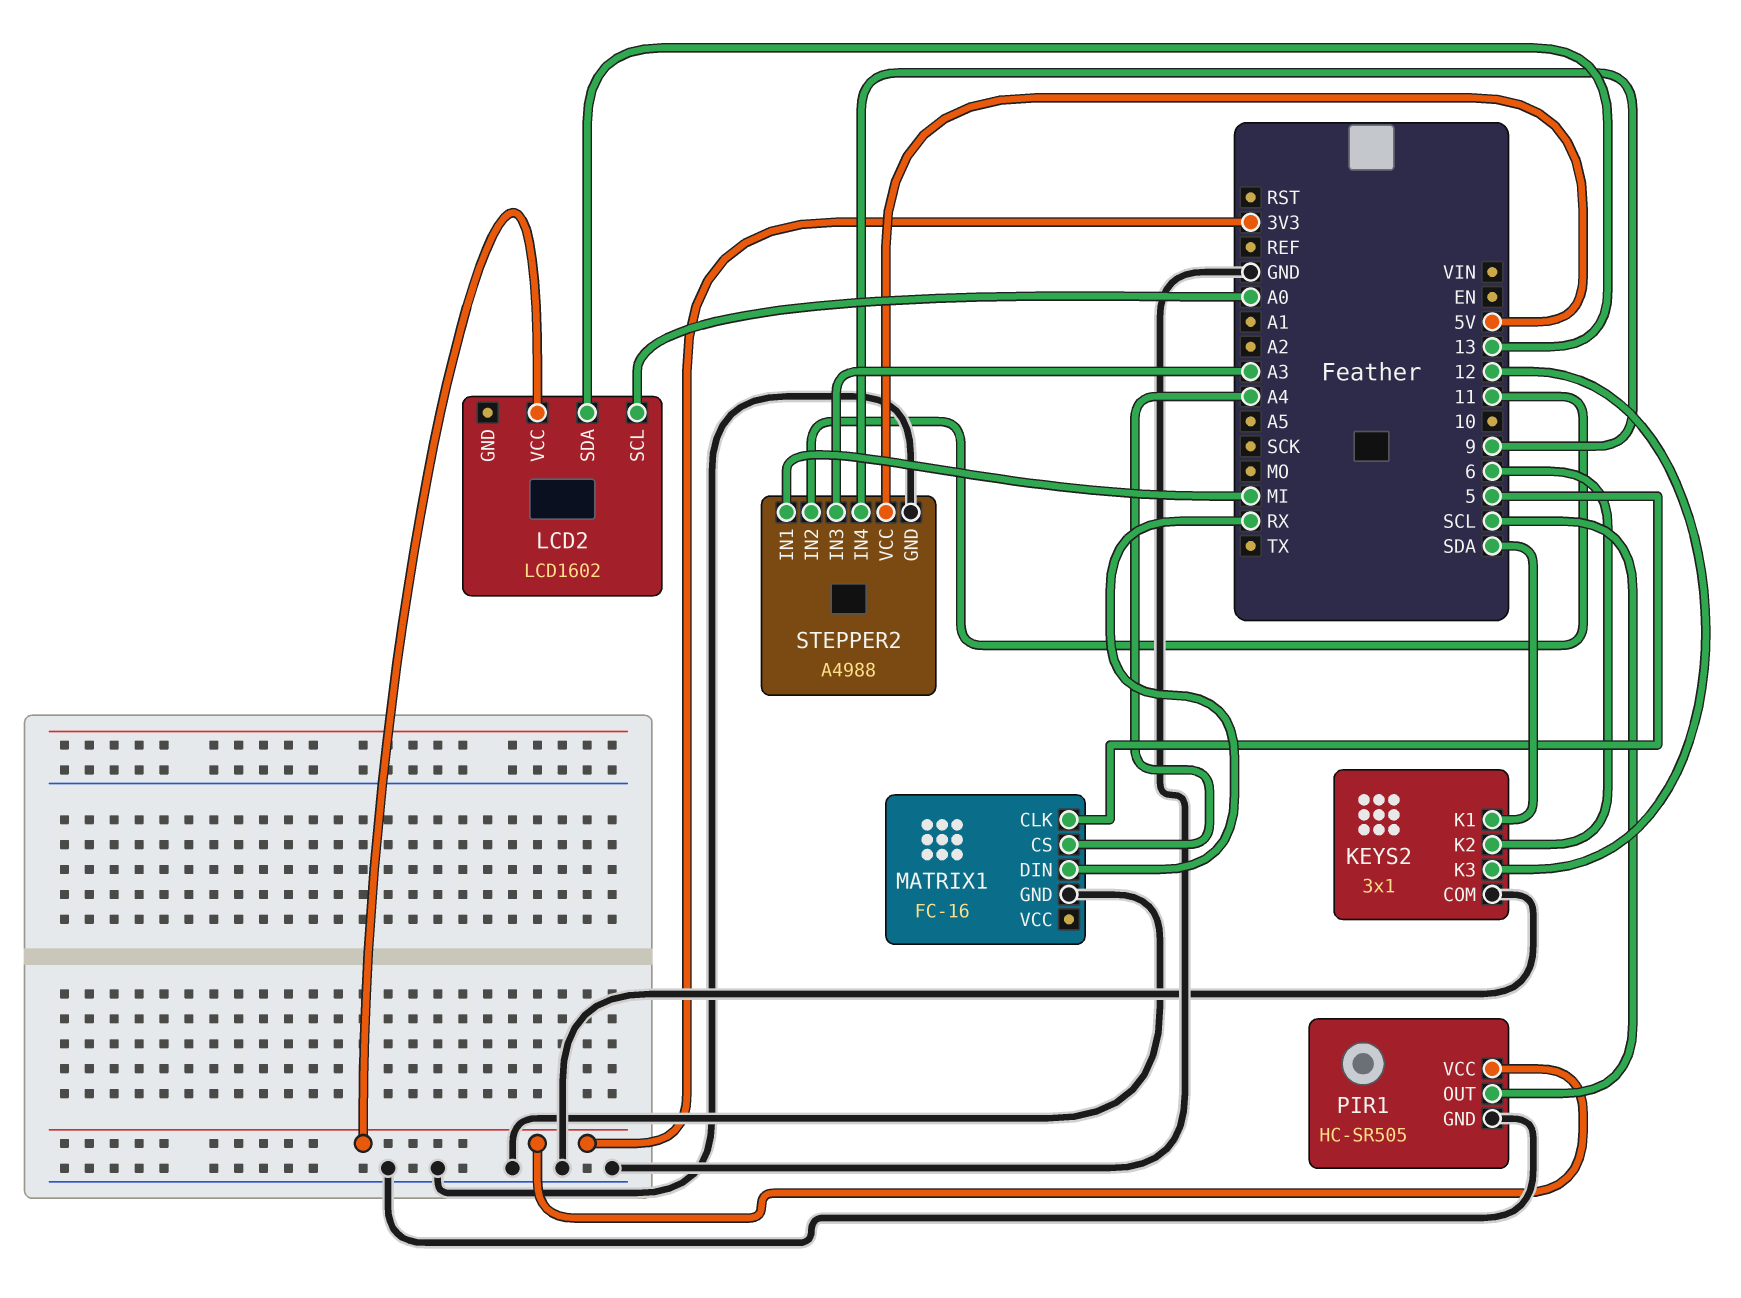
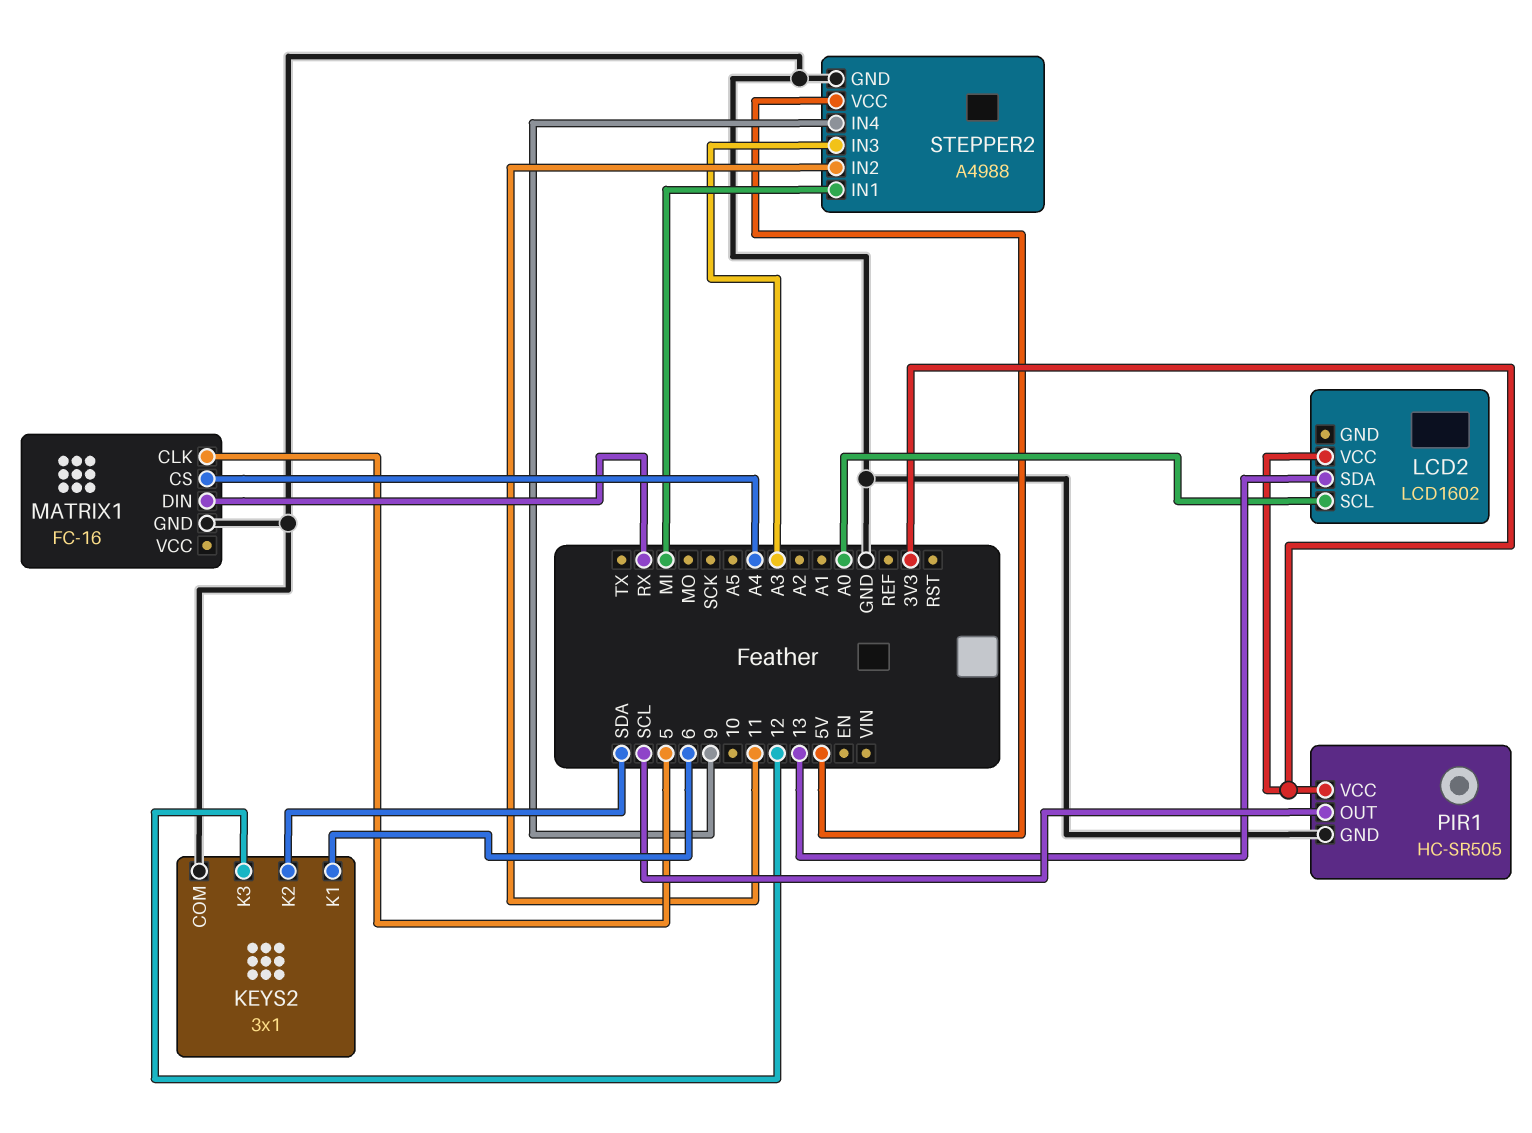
KEYS2 pin K1: SDA -> 6
KEYS2 pin K2: 6 -> SDA

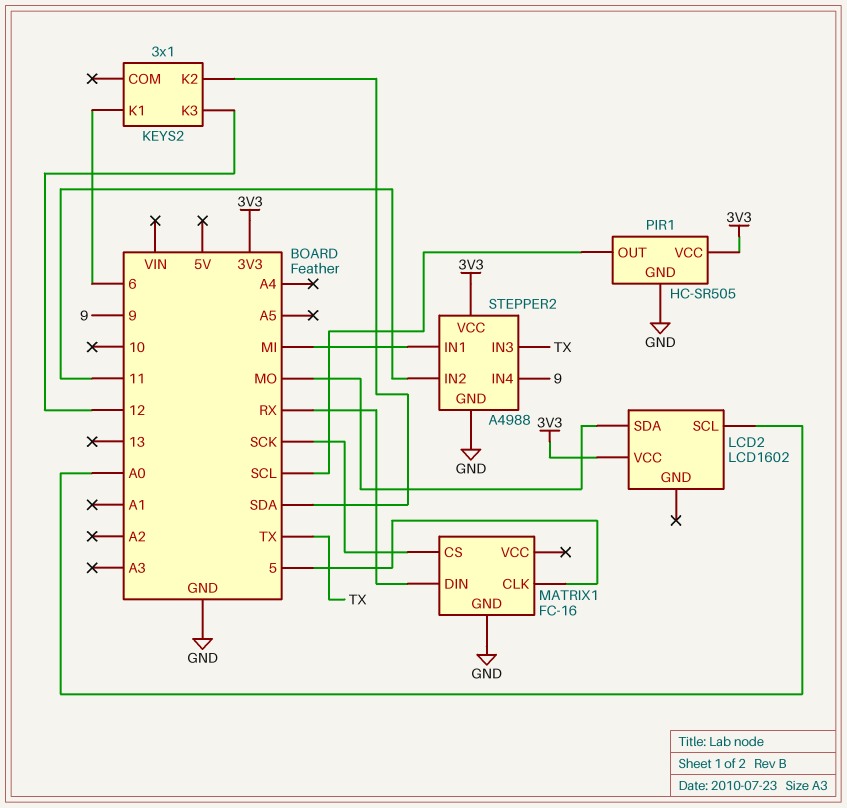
KEYS2 pin COM: GND -> none
LCD2 pin SDA: 13 -> MO
MATRIX1 pin CS: A4 -> SCK
STEPPER2 pin IN3: A3 -> TX
STEPPER2 pin VCC: 5V -> 3V3

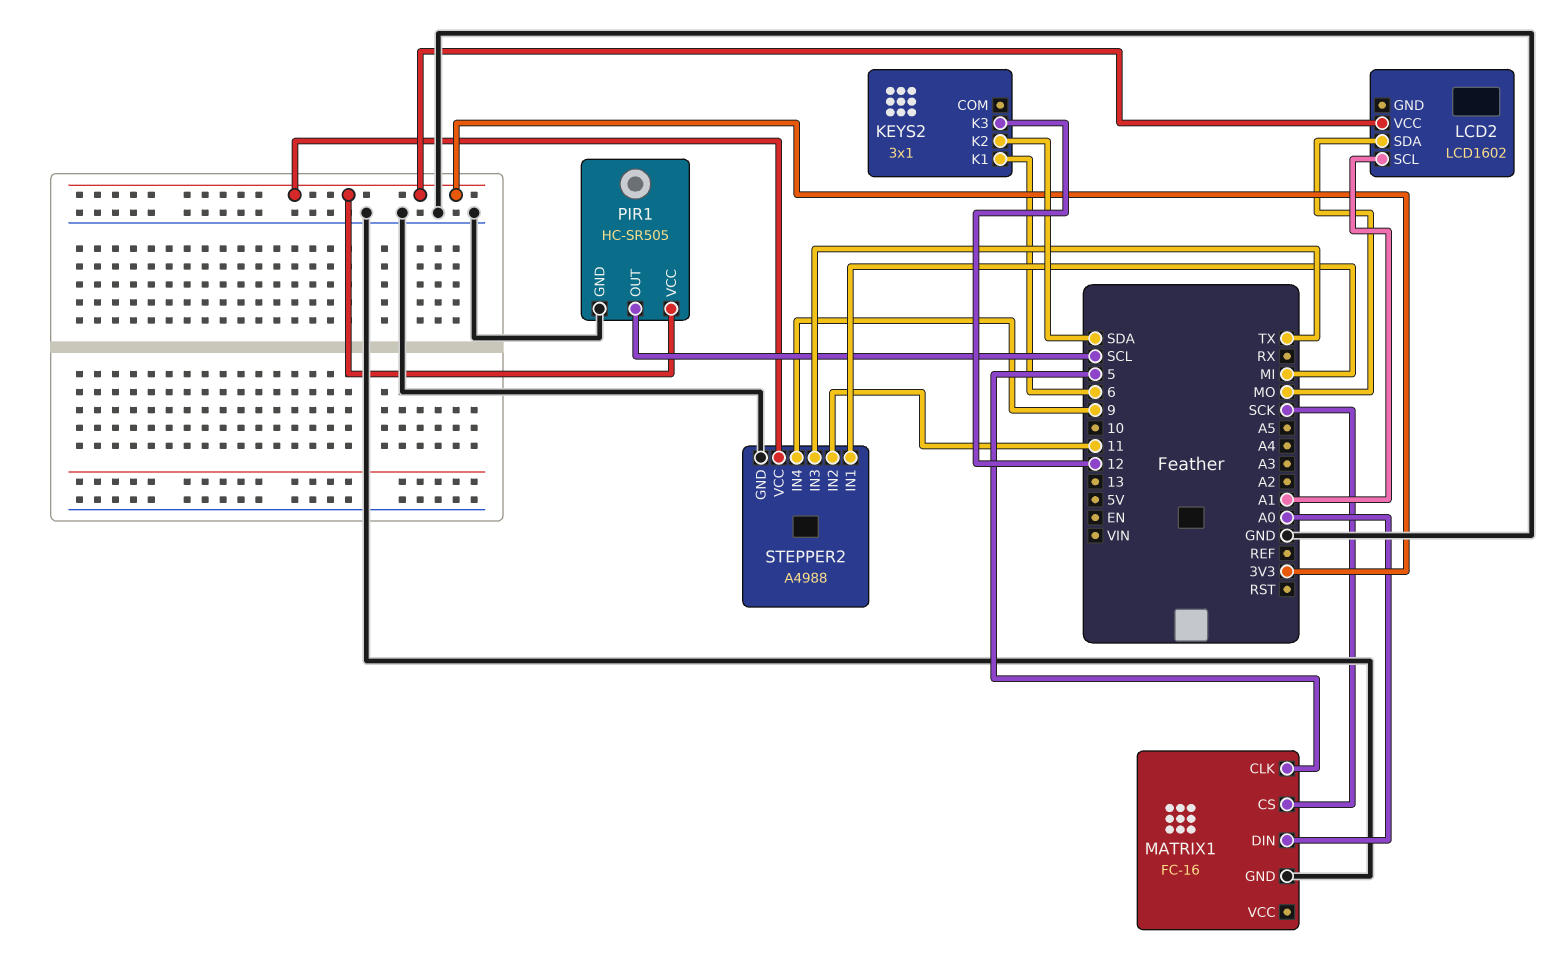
LCD2 pin SCL: A0 -> A1
MATRIX1 pin DIN: RX -> A0

